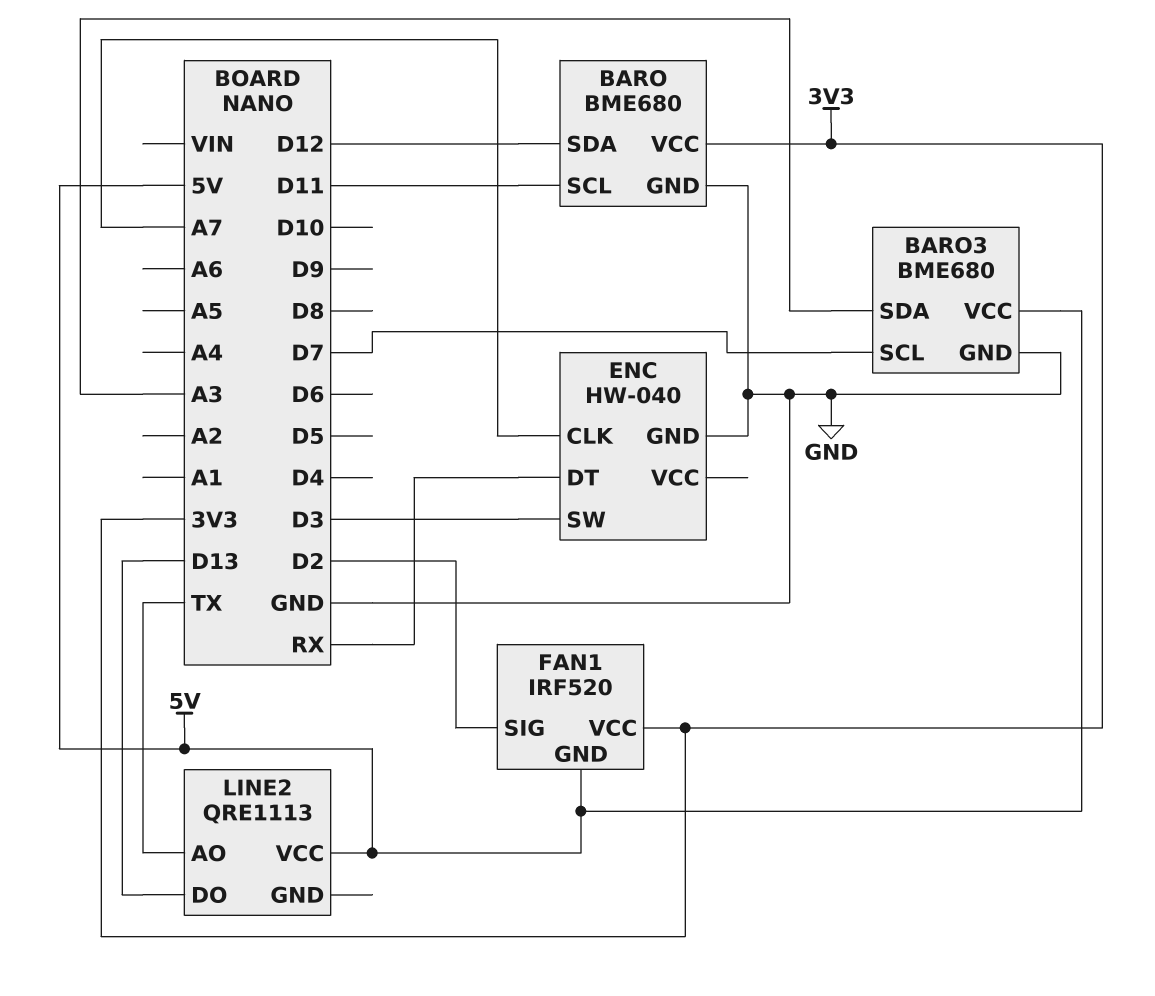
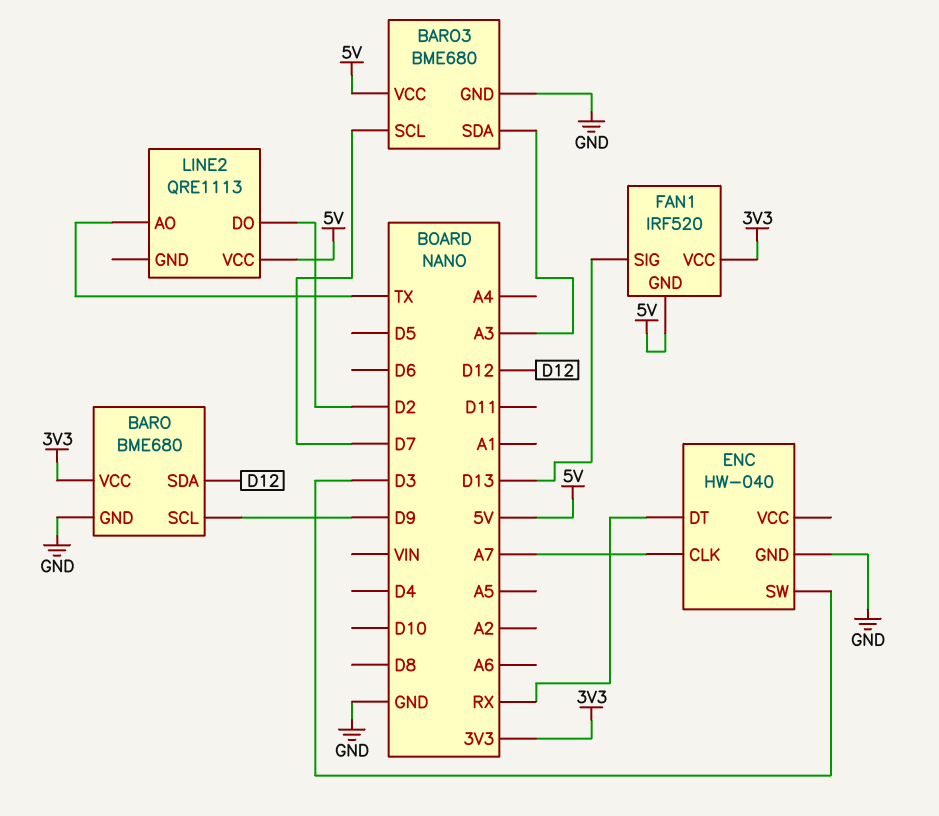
BARO pin SCL: D11 -> D9
FAN1 pin SIG: D2 -> D13
LINE2 pin DO: D13 -> D2

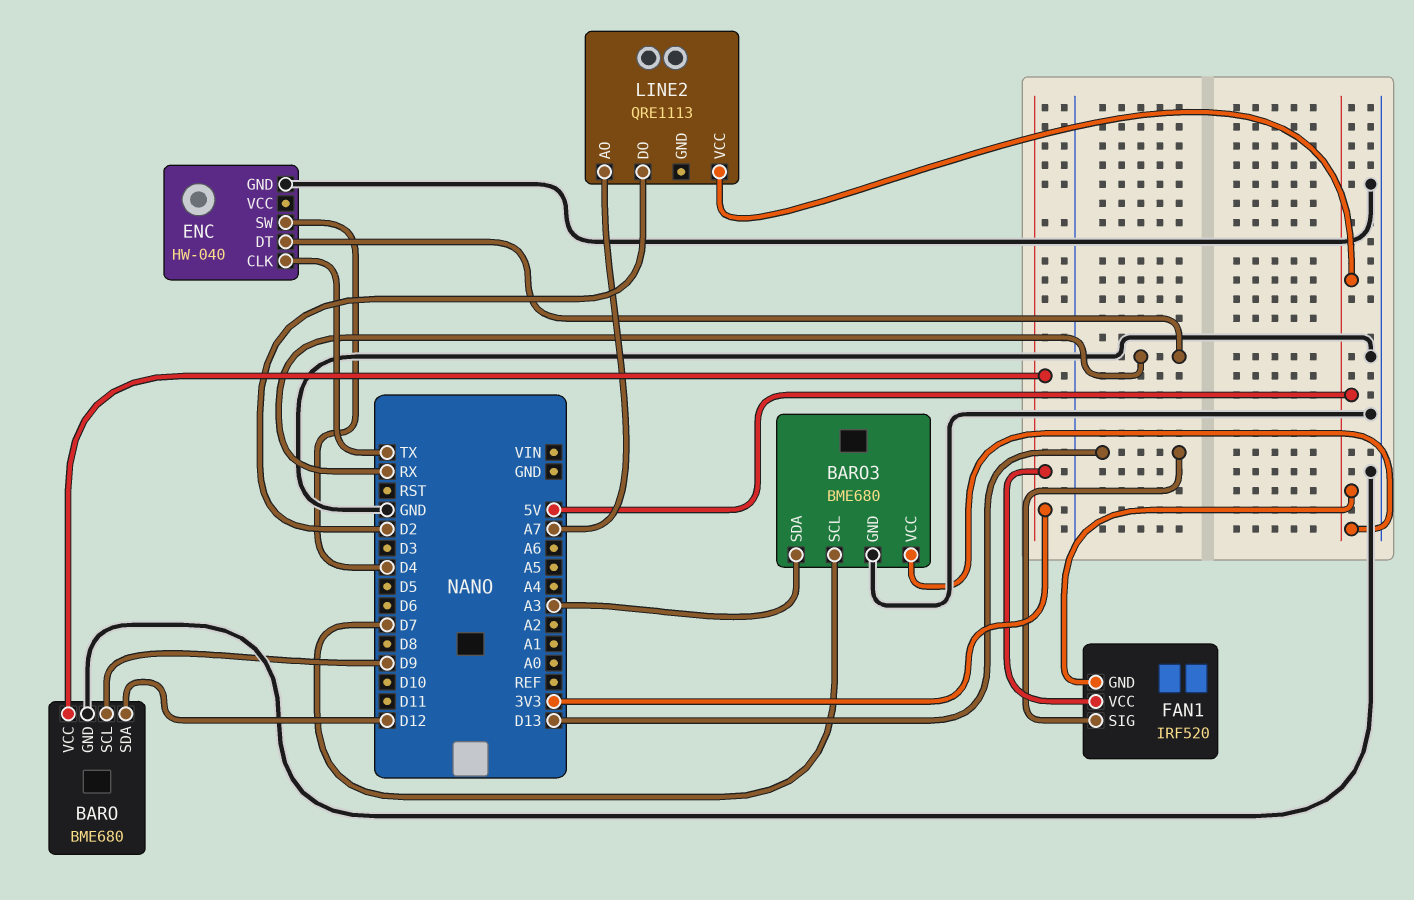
ENC pin CLK: A7 -> TX
ENC pin SW: D3 -> D4
LINE2 pin AO: TX -> A7

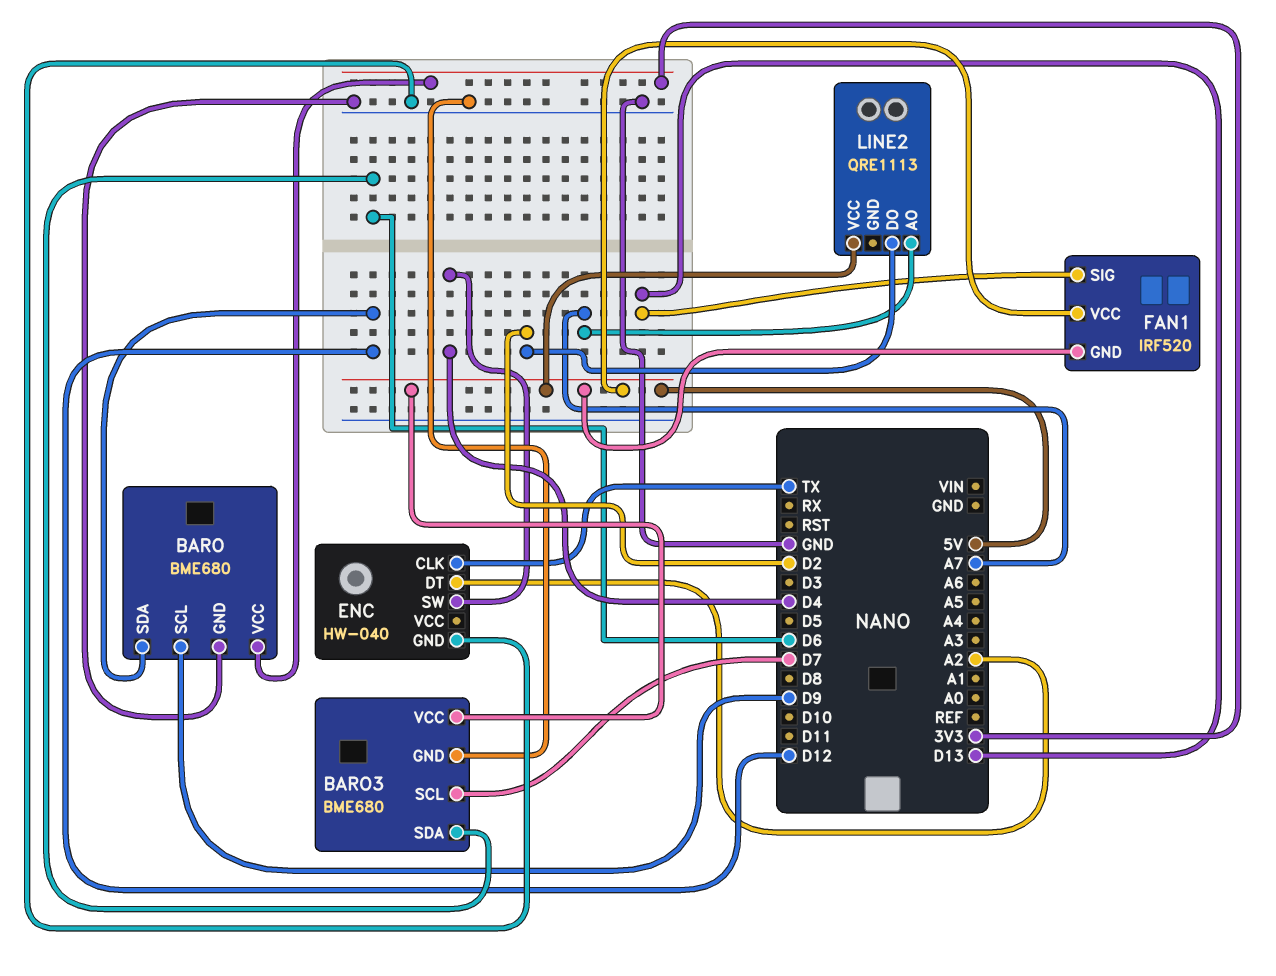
BARO3 pin SDA: A3 -> D6
ENC pin DT: RX -> A2
FAN1 pin VCC: 3V3 -> 5V

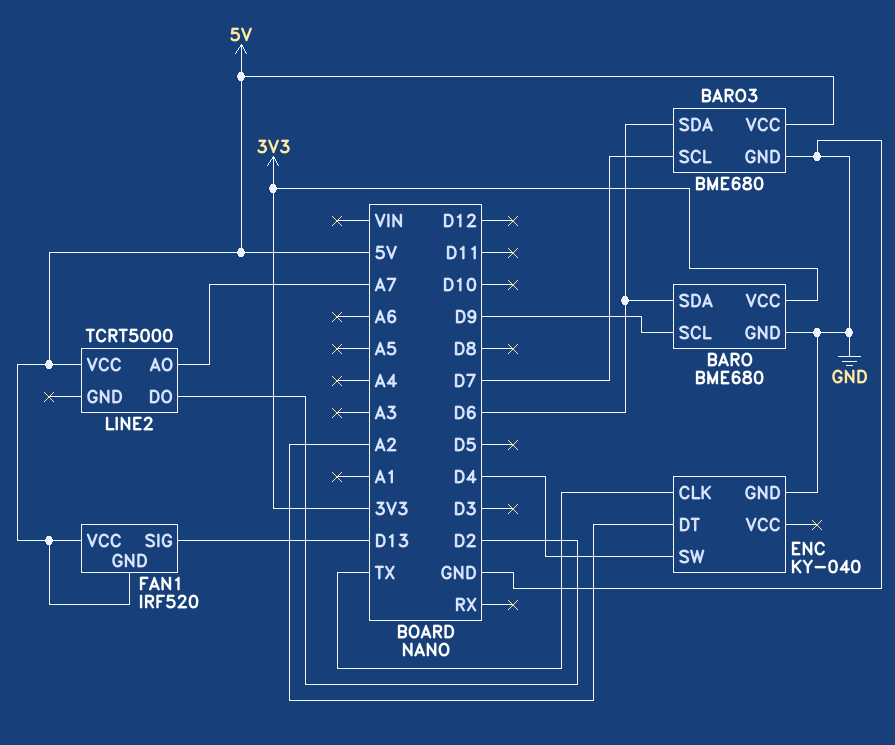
BARO pin SDA: D12 -> D6
ENC: HW-040 -> KY-040
LINE2: QRE1113 -> TCRT5000

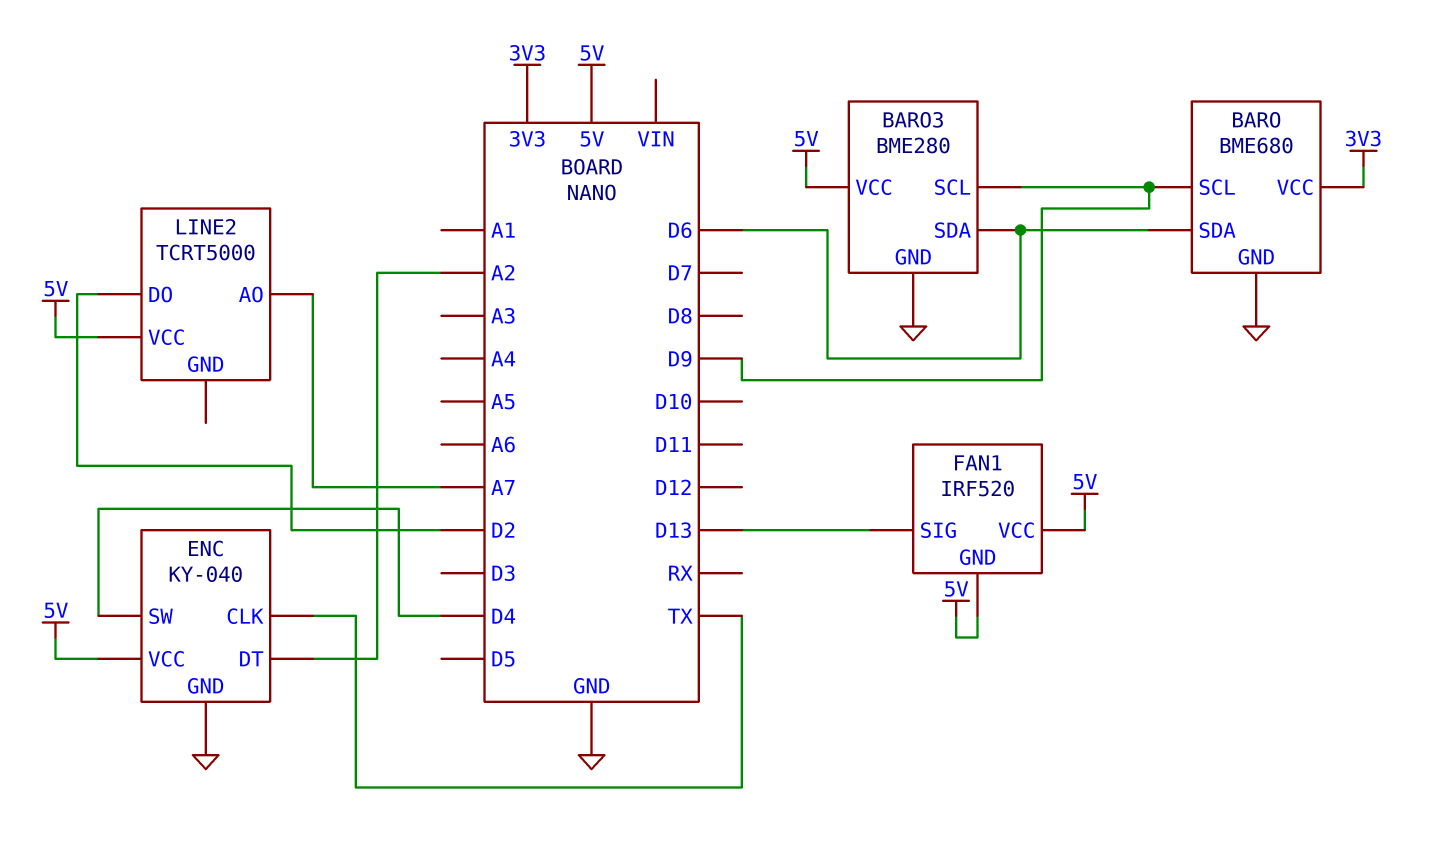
BARO3: BME680 -> BME280
BARO3 pin SCL: D7 -> D9
ENC pin VCC: none -> 5V

